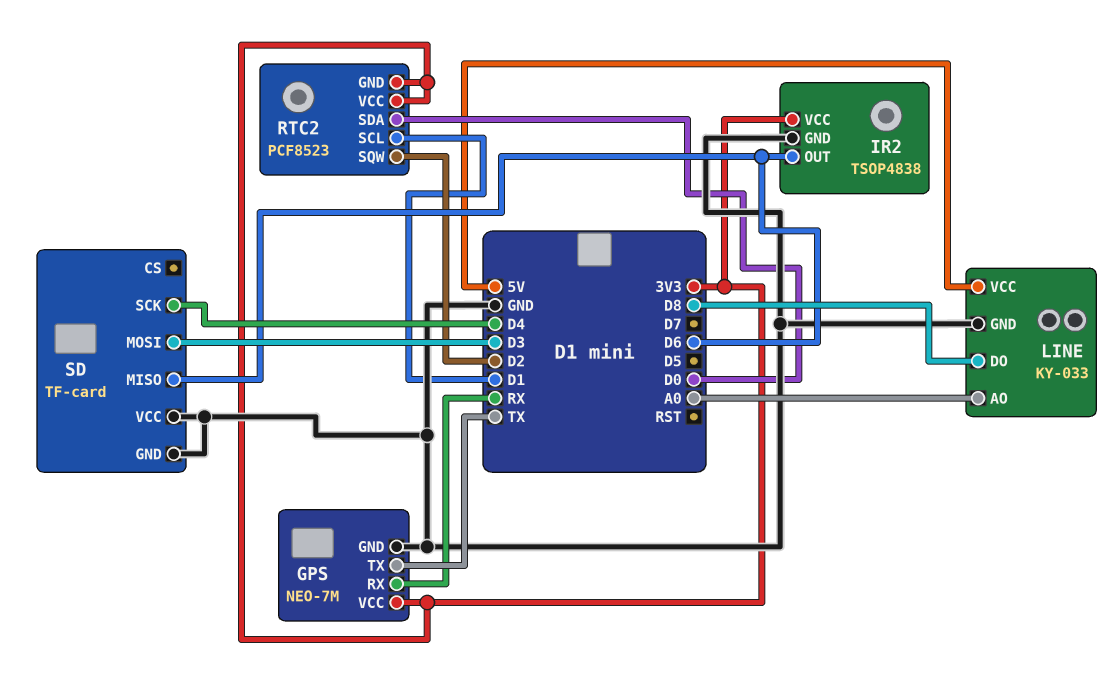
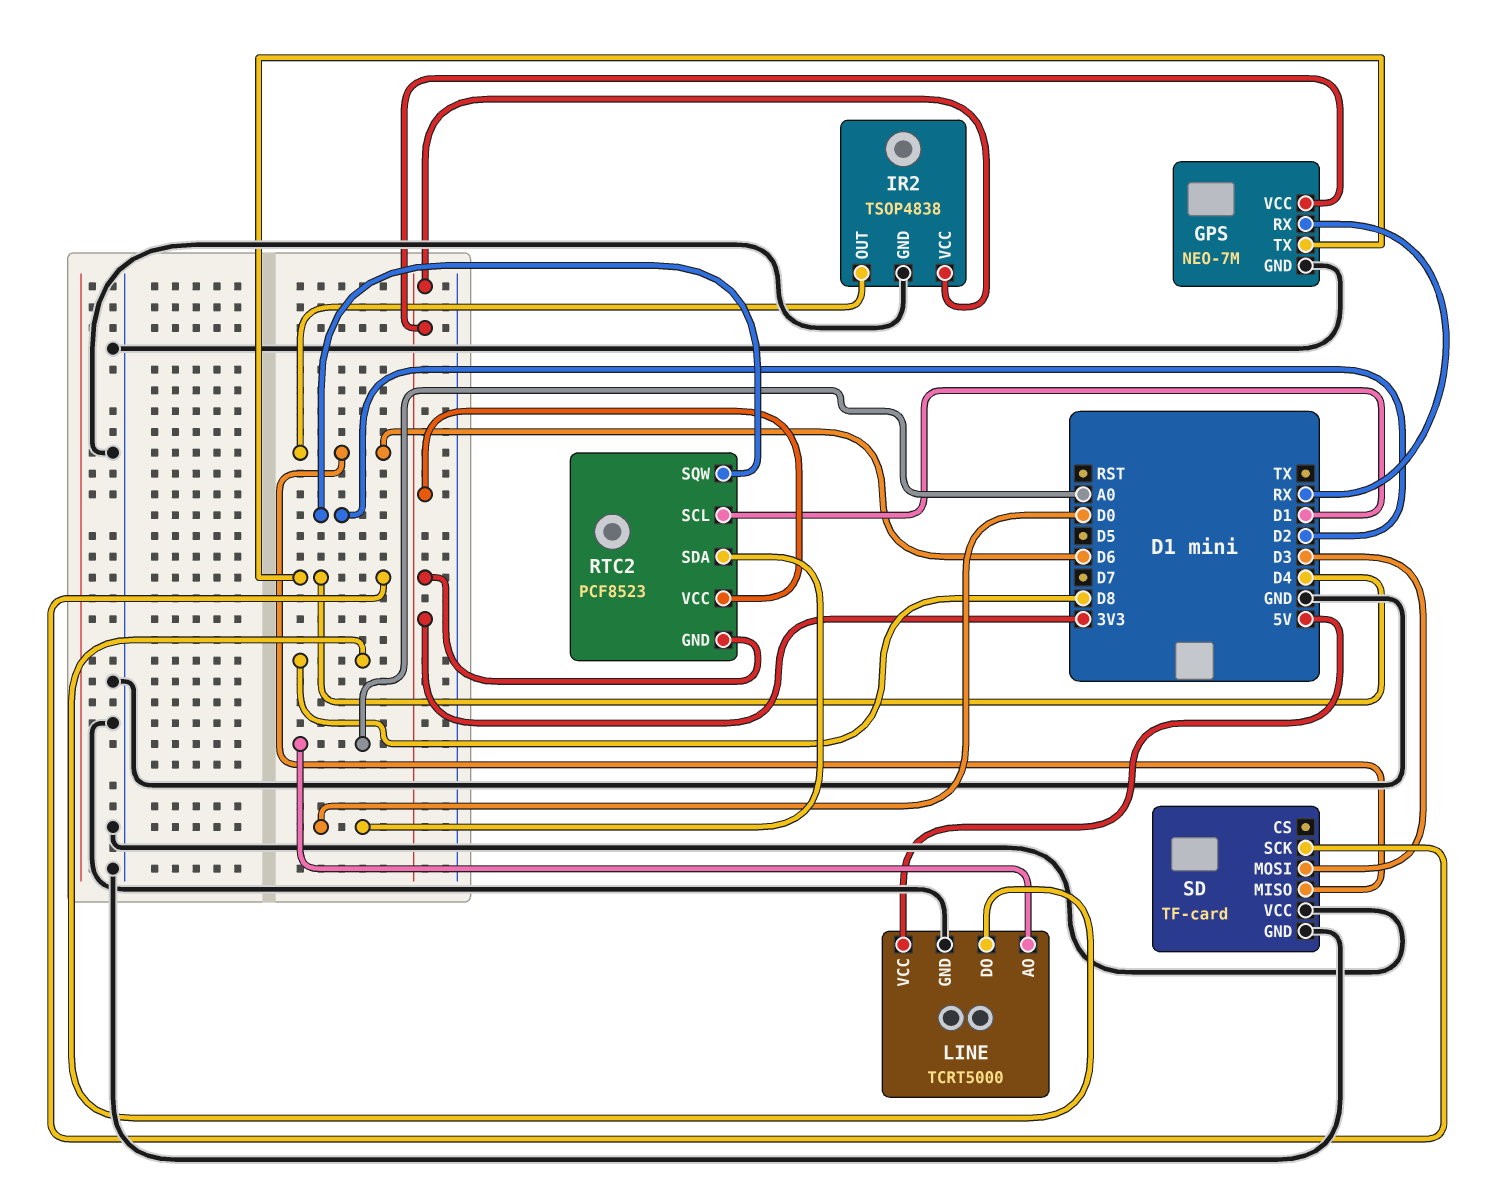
GPS pin TX: TX -> D4
LINE: KY-033 -> TCRT5000

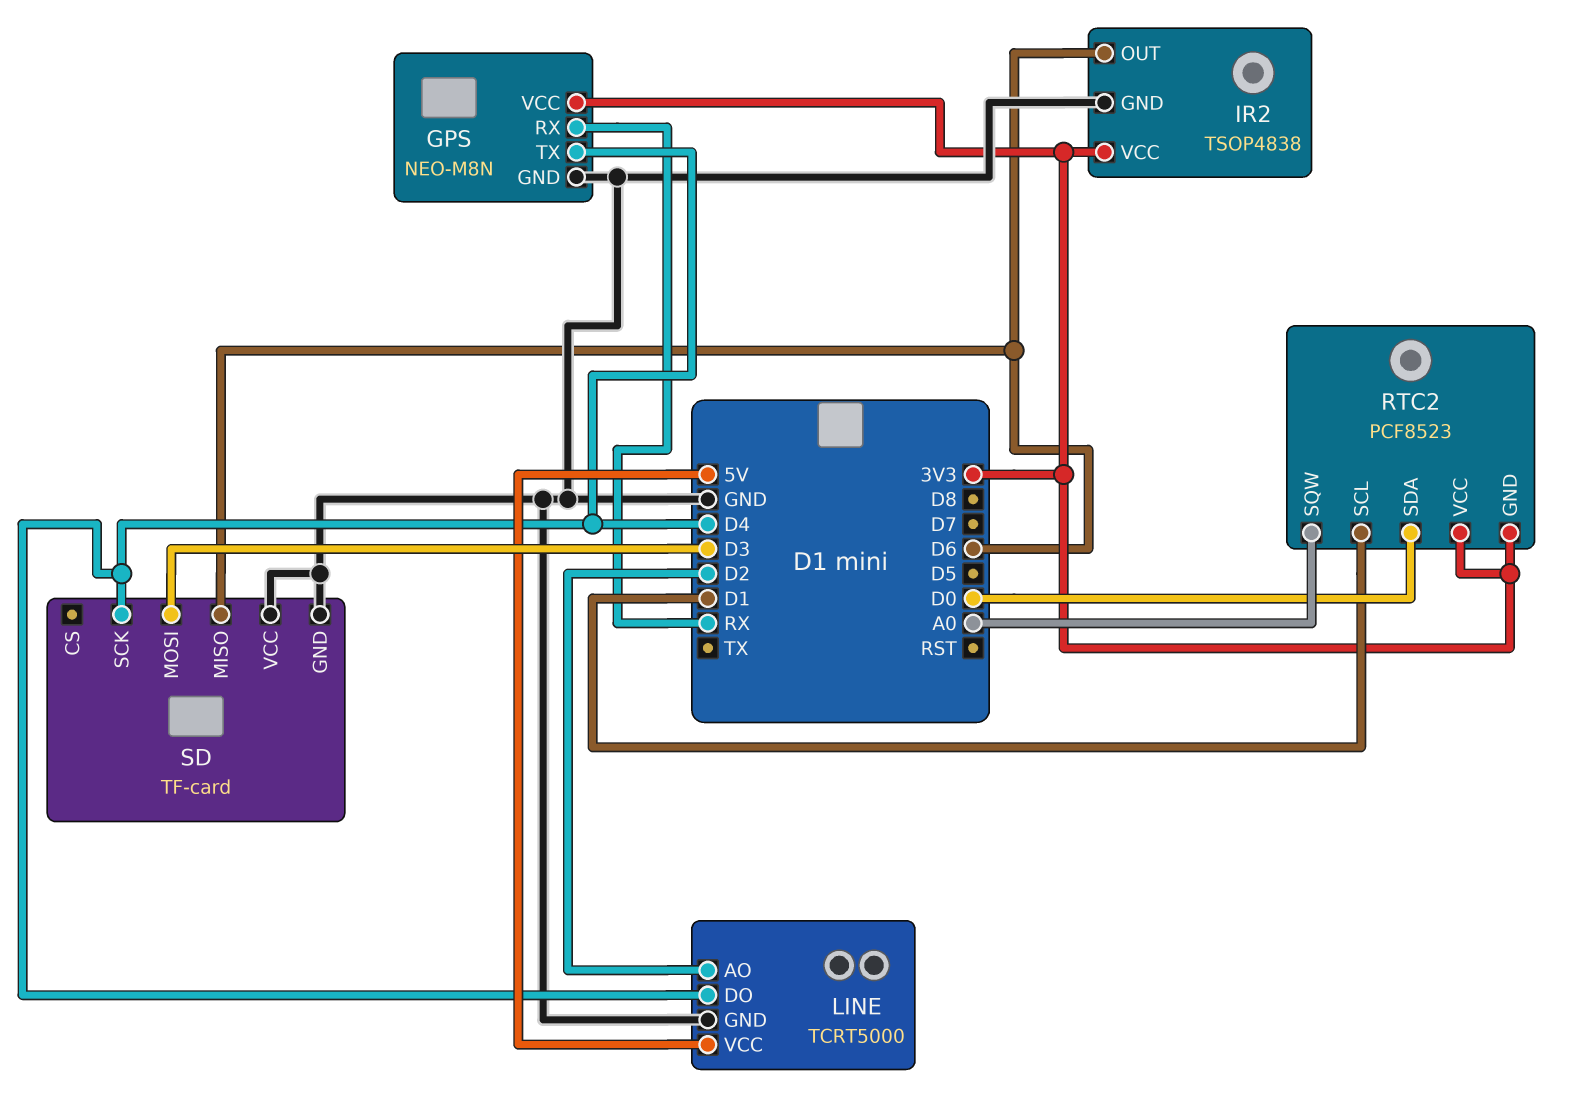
GPS: NEO-7M -> NEO-M8N
LINE pin AO: A0 -> D2
LINE pin DO: D8 -> D4
RTC2 pin SQW: D2 -> A0

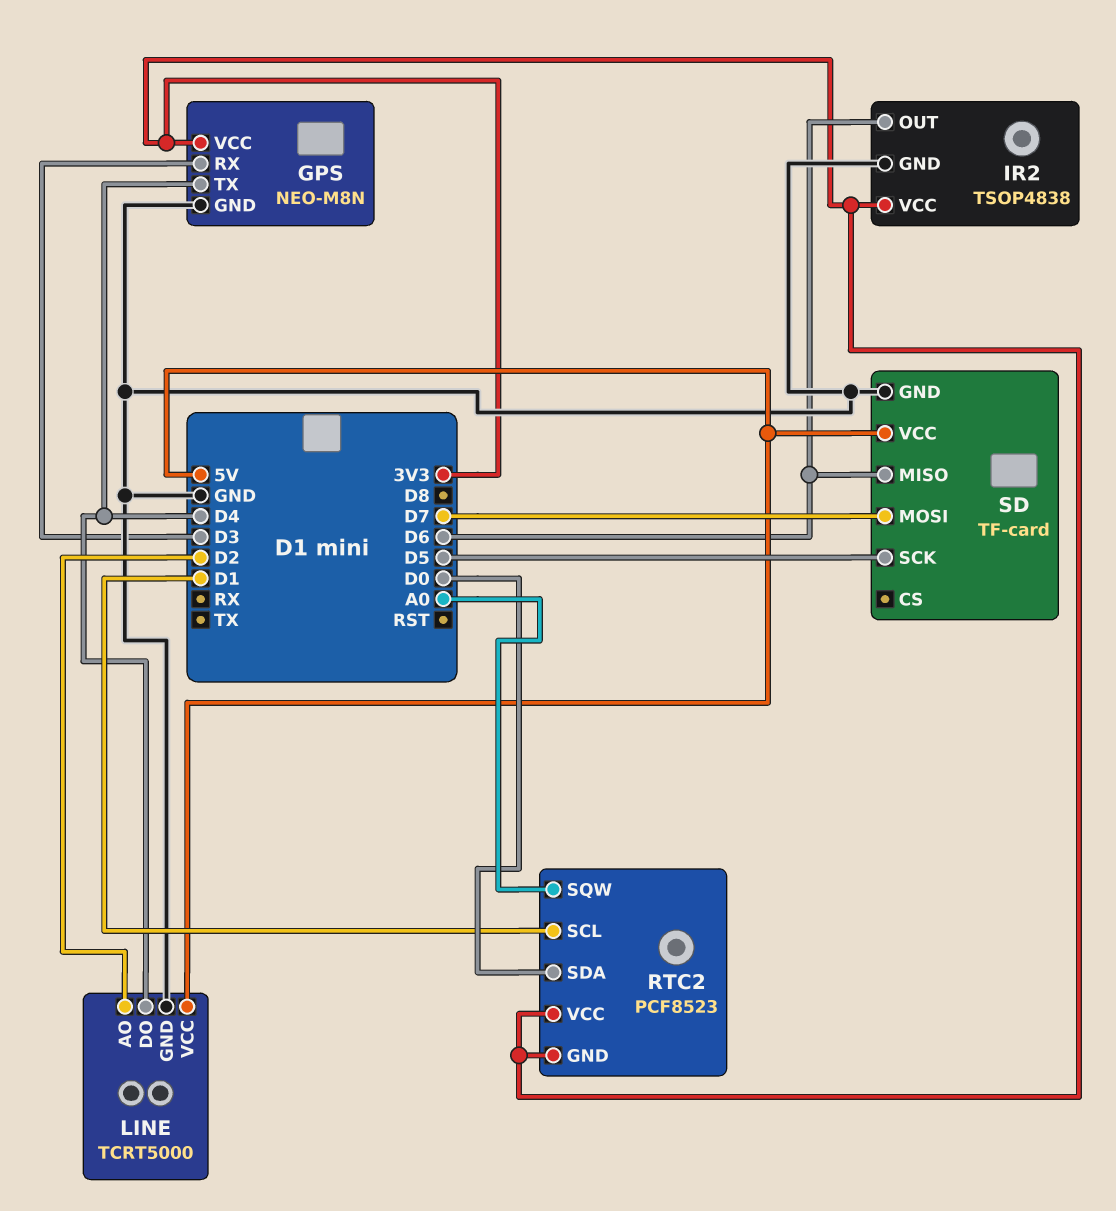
GPS pin RX: RX -> D3
SD pin MOSI: D3 -> D7
SD pin SCK: D4 -> D5
SD pin VCC: GND -> 5V

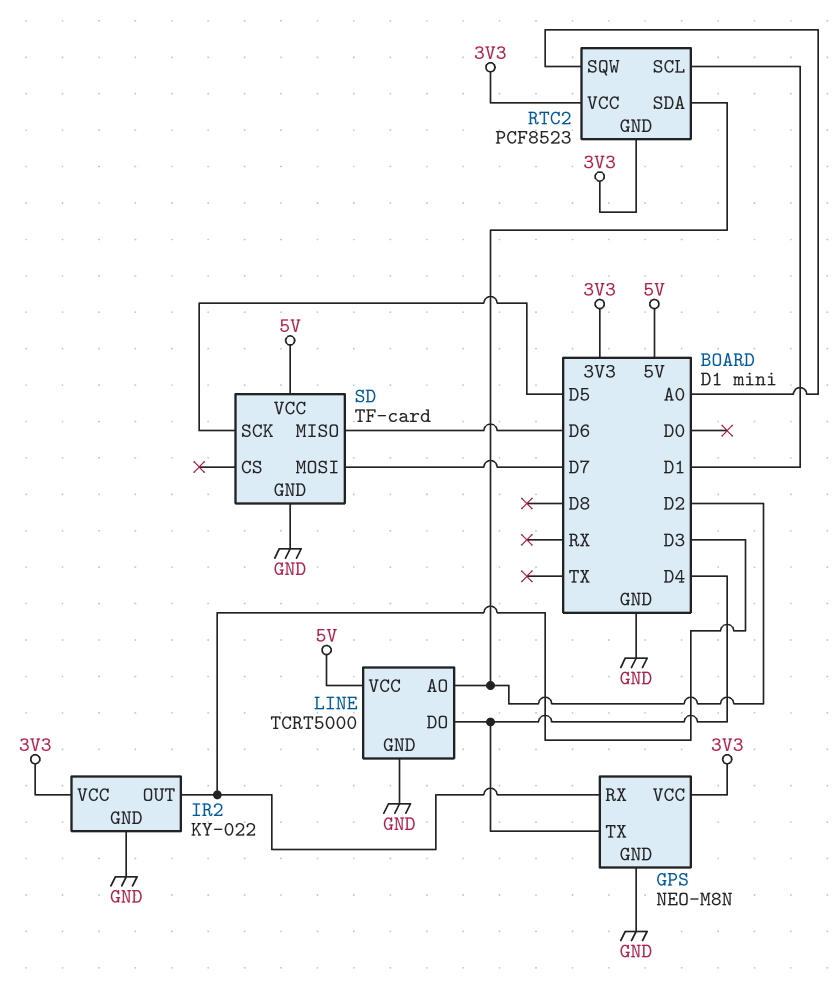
IR2: TSOP4838 -> KY-022
IR2 pin OUT: D6 -> D3
RTC2 pin SDA: D0 -> D2

